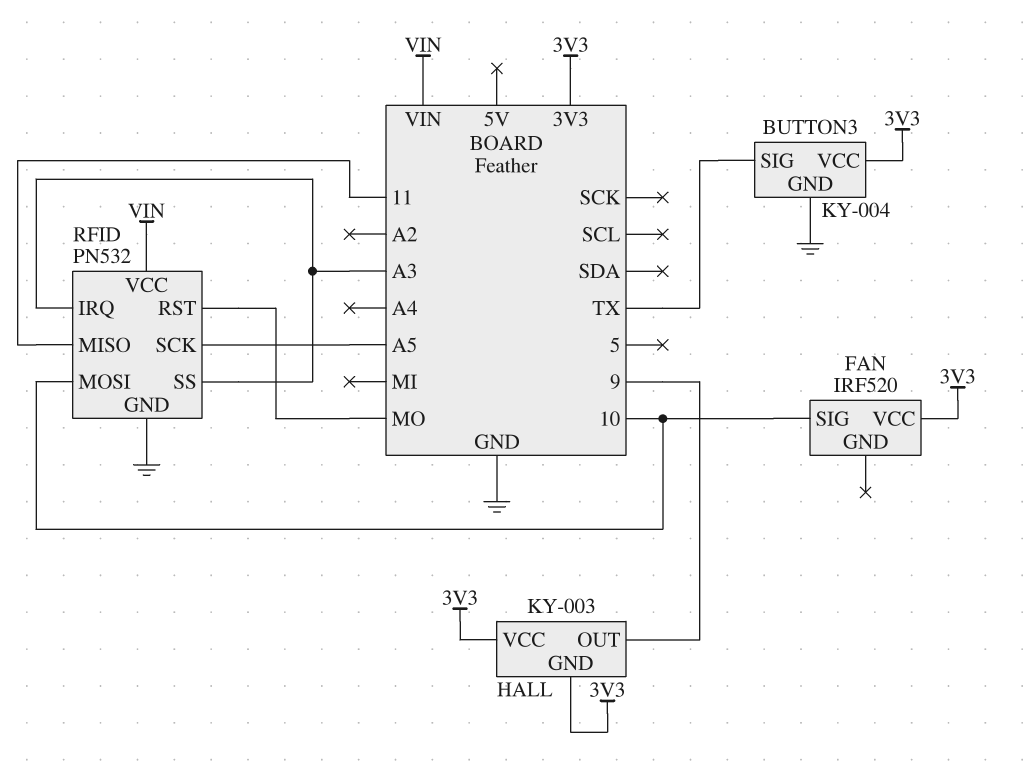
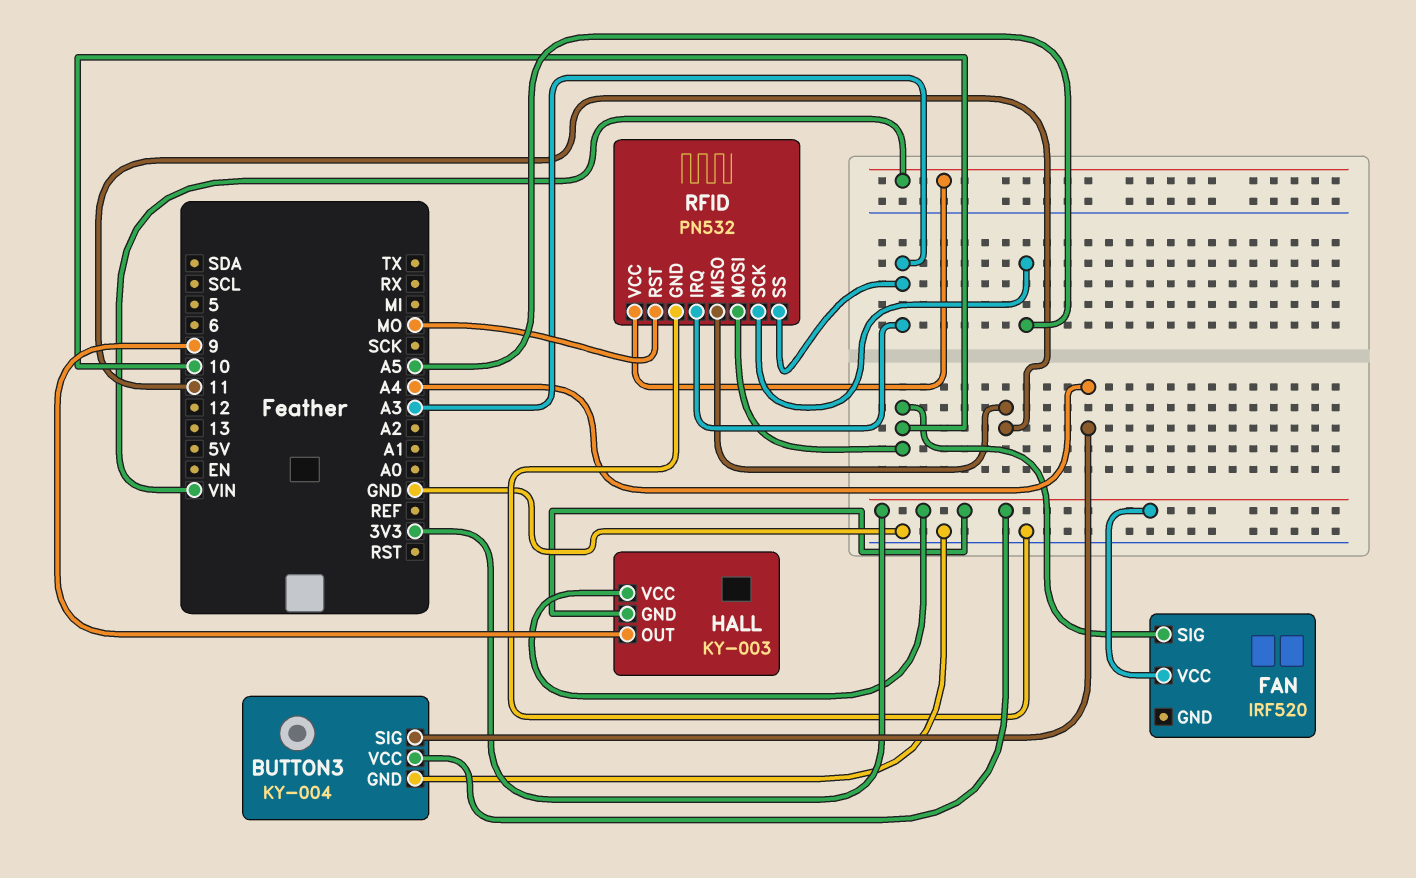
BUTTON3 pin SIG: TX -> A4

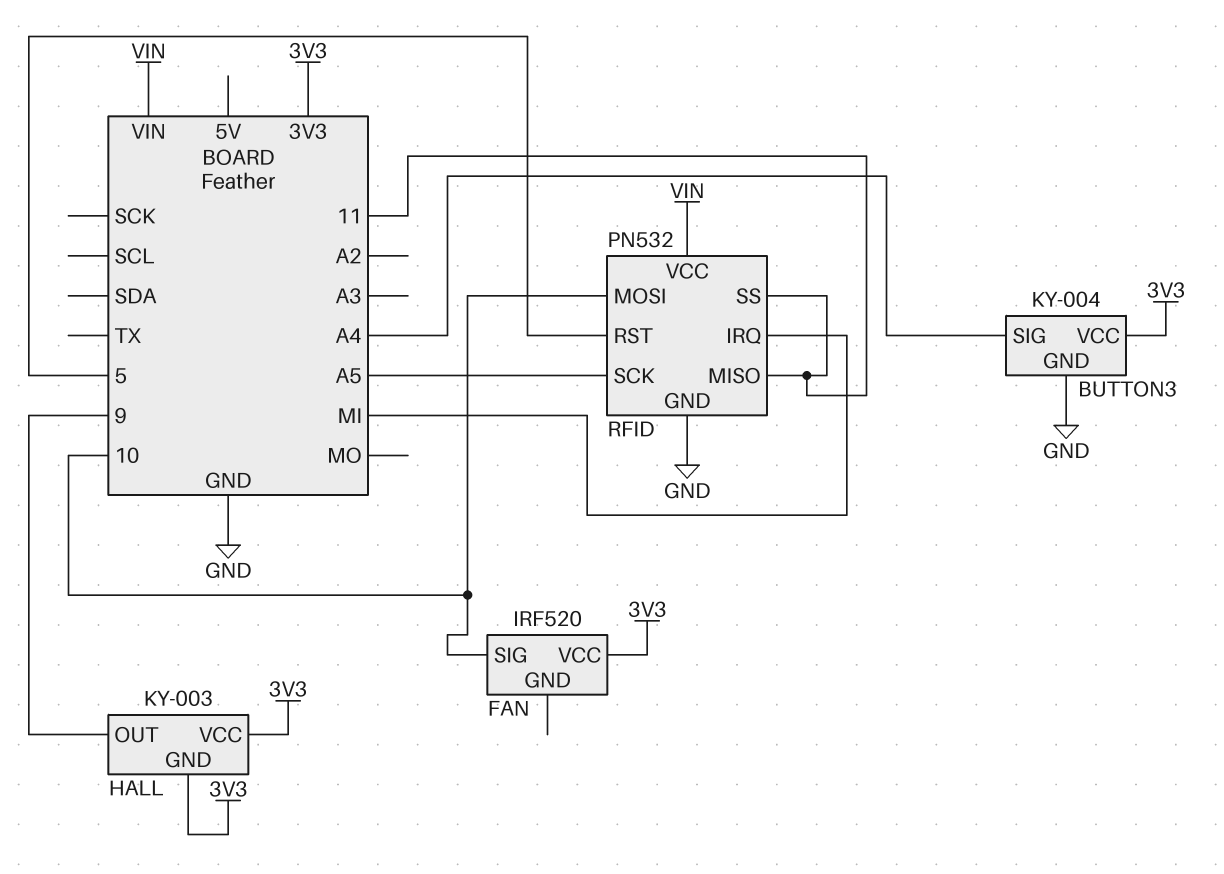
RFID pin IRQ: A3 -> MI
RFID pin RST: MO -> 5
RFID pin SS: A3 -> 11

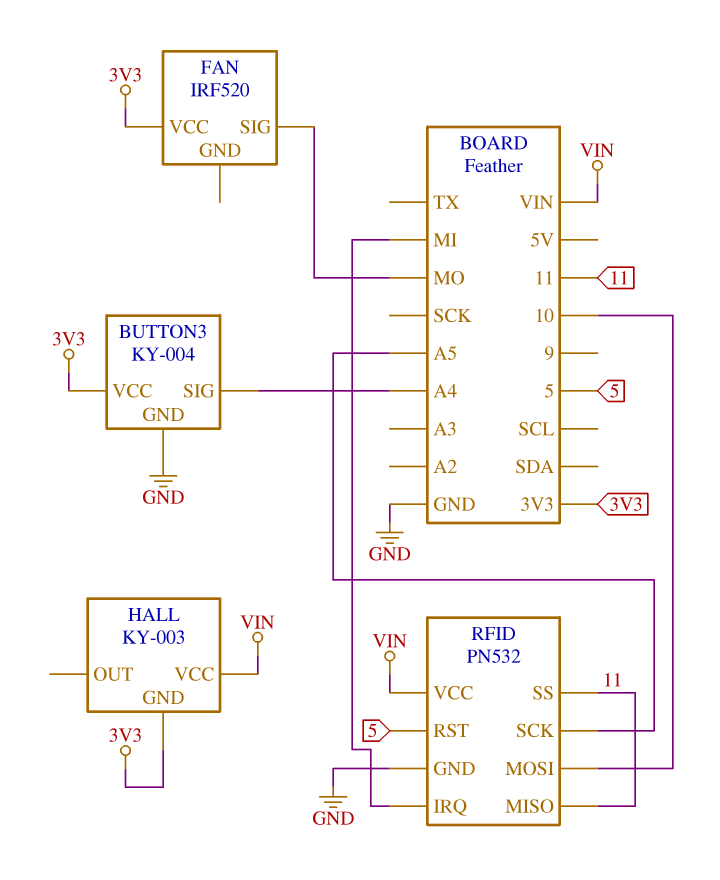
FAN pin SIG: 10 -> MO
HALL pin OUT: 9 -> none
HALL pin VCC: 3V3 -> VIN

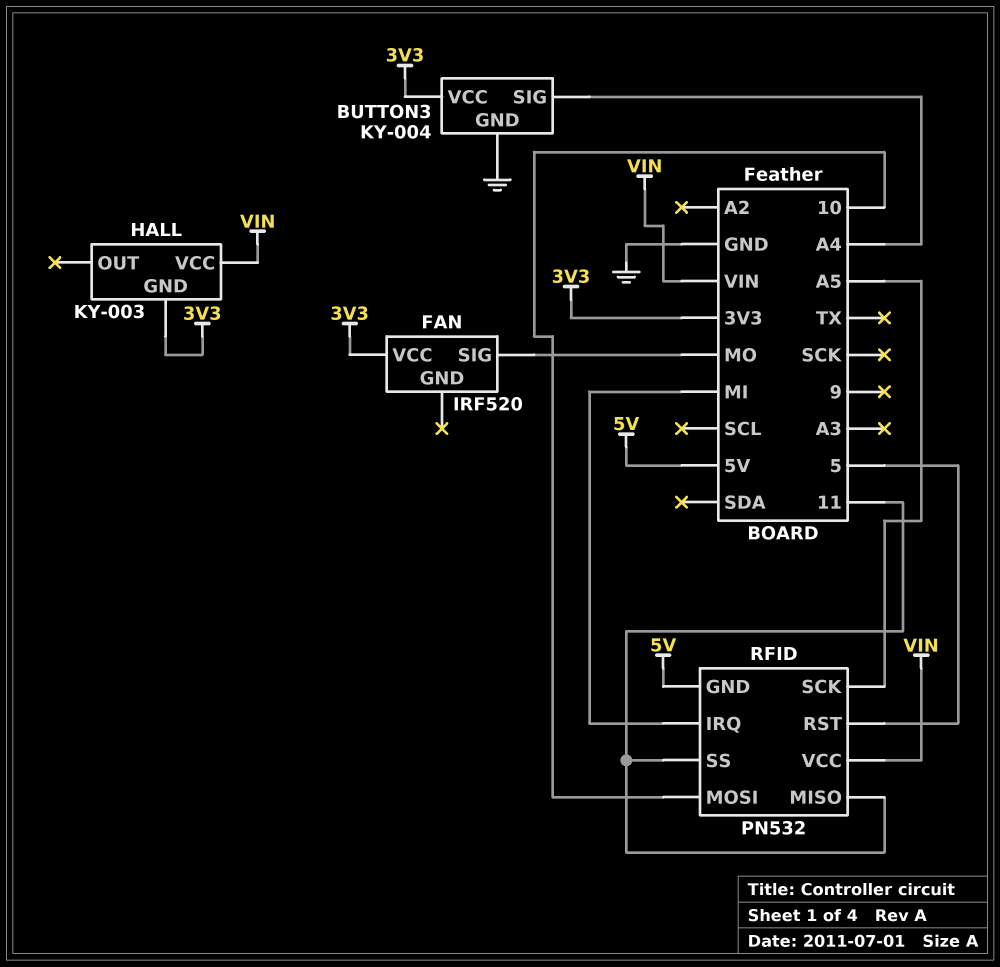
RFID pin GND: GND -> 5V

